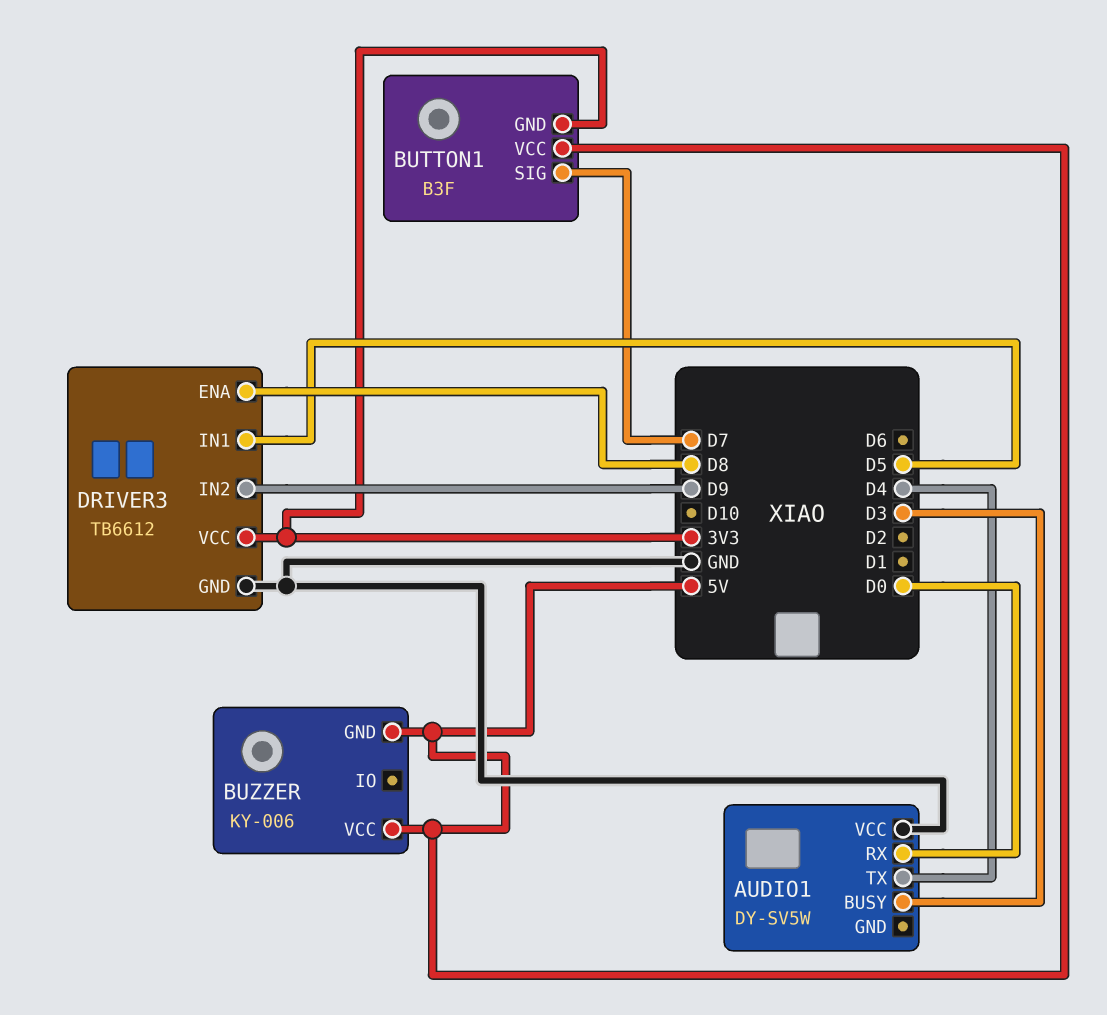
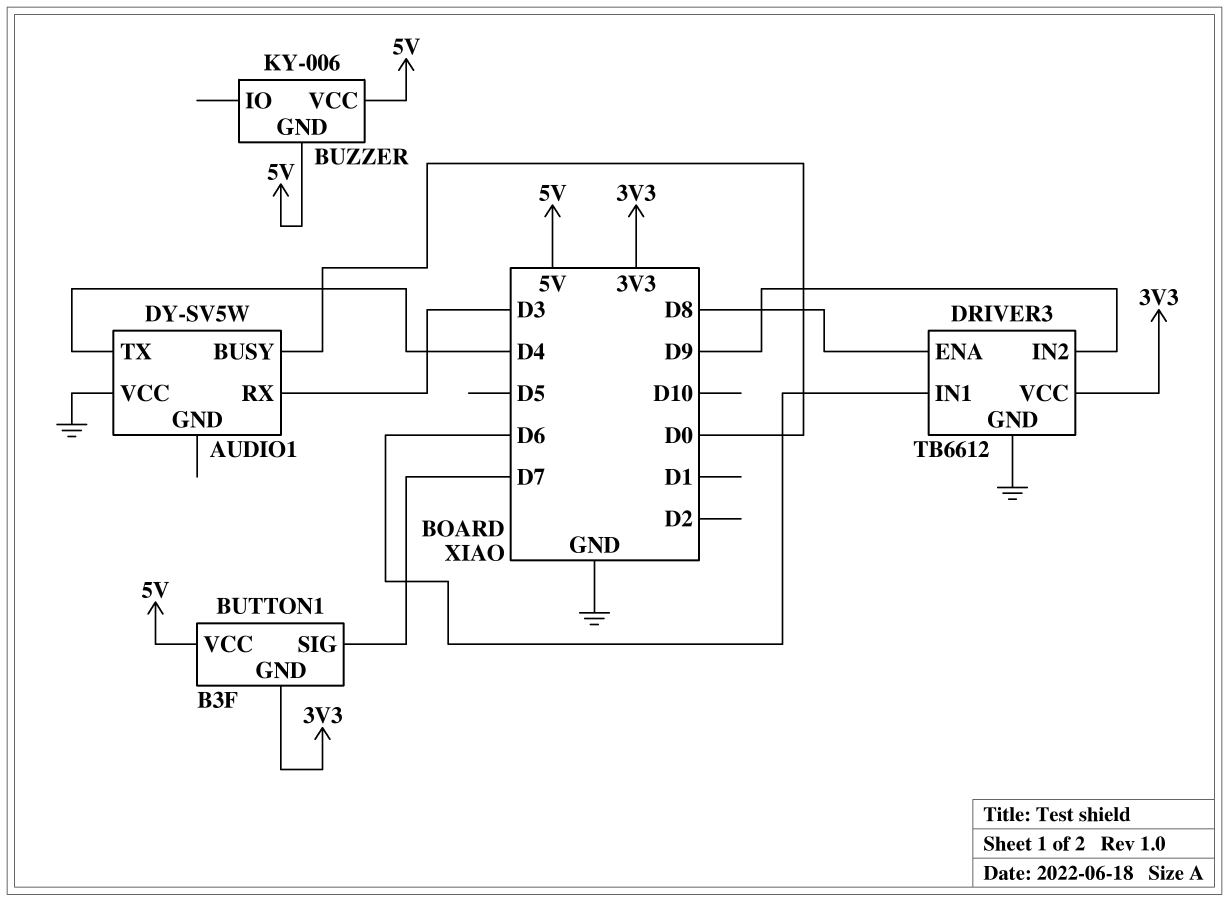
AUDIO1 pin BUSY: D3 -> D0
AUDIO1 pin RX: D0 -> D3
DRIVER3 pin IN1: D5 -> D6

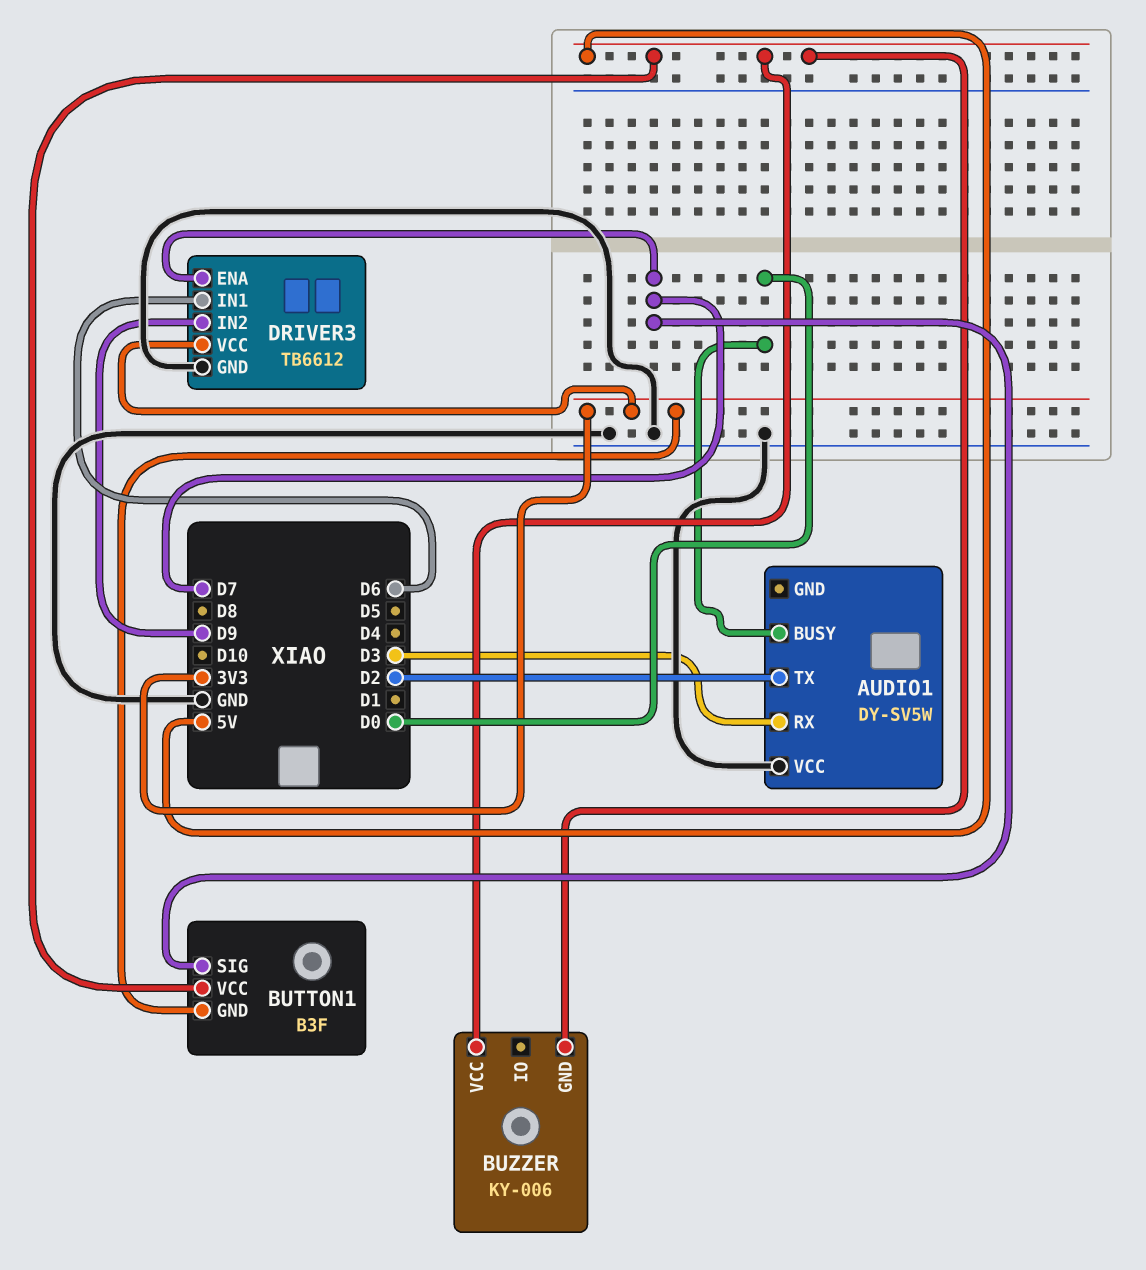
AUDIO1 pin TX: D4 -> D2
DRIVER3 pin ENA: D8 -> D7

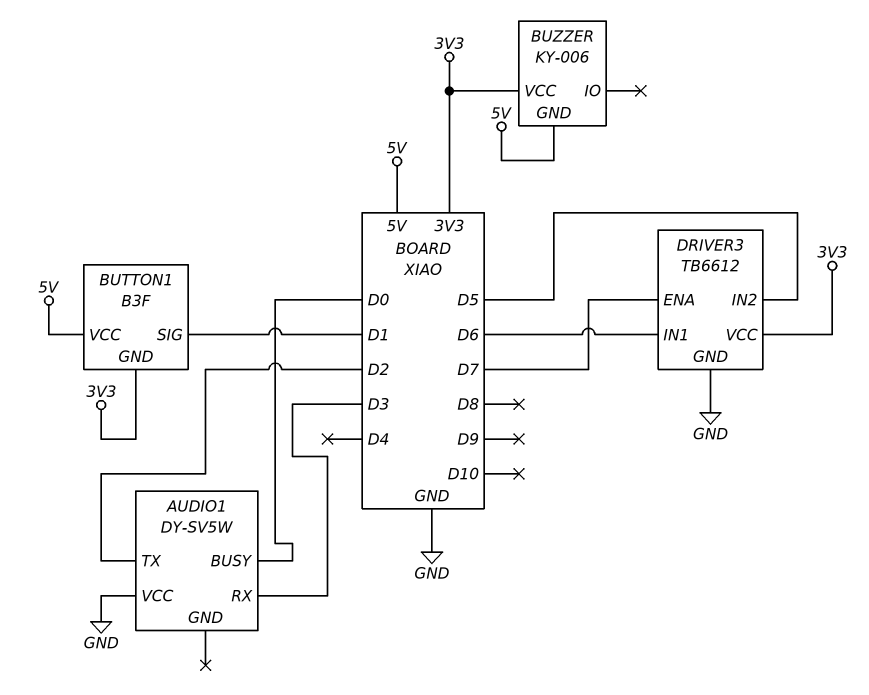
BUTTON1 pin SIG: D7 -> D1
BUZZER pin VCC: 5V -> 3V3
DRIVER3 pin IN2: D9 -> D5

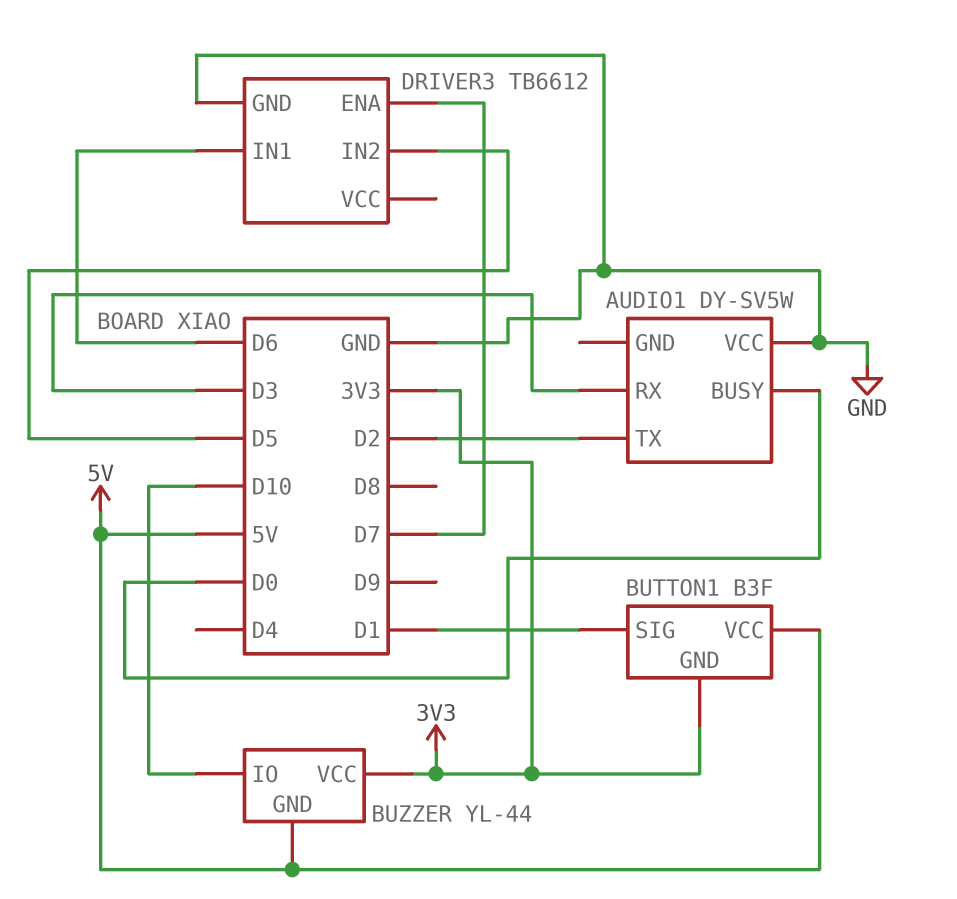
BUZZER: KY-006 -> YL-44
BUZZER pin IO: none -> D10
DRIVER3 pin VCC: 3V3 -> none

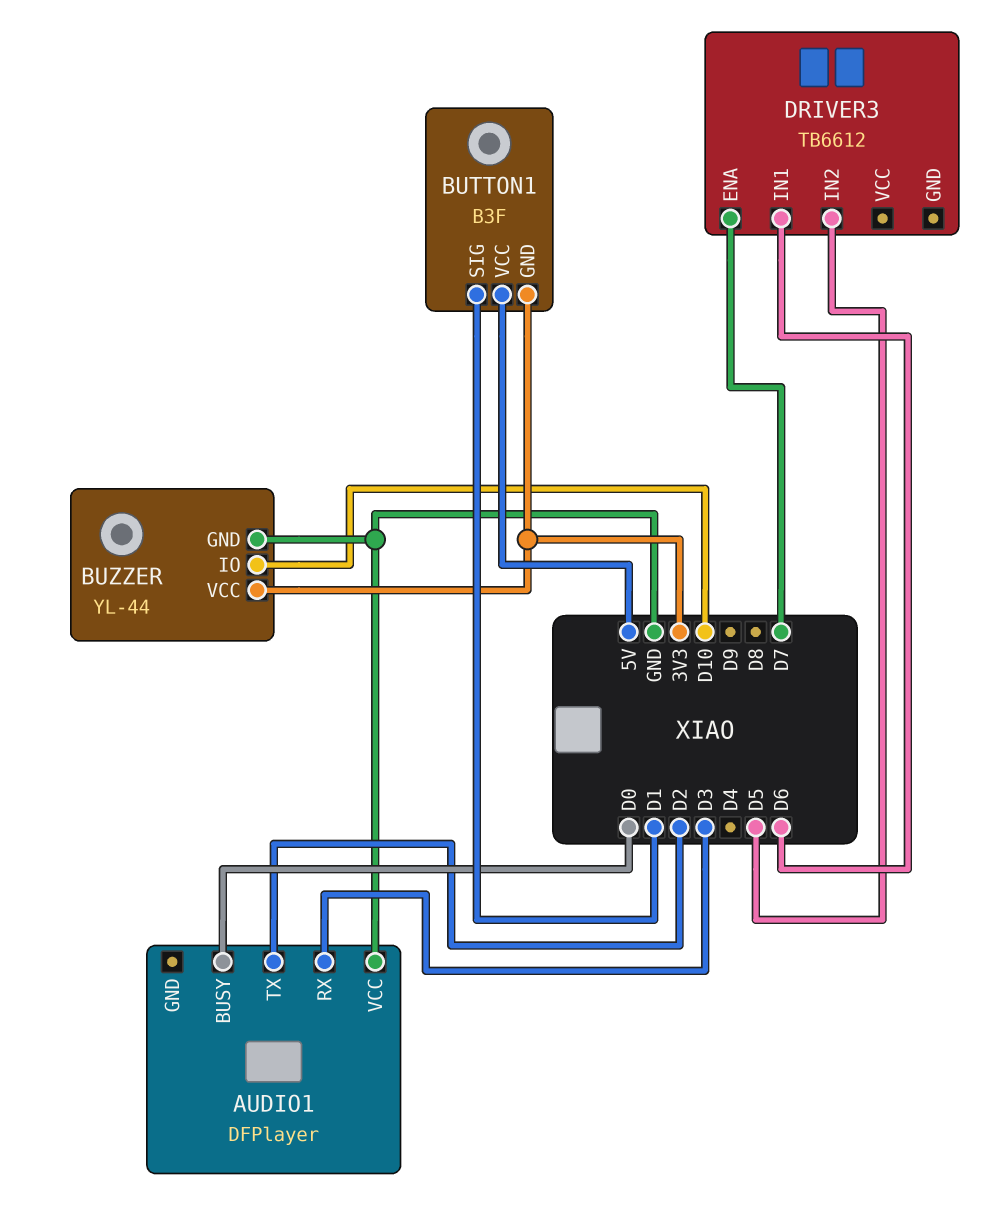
AUDIO1: DY-SV5W -> DFPlayer
BUZZER pin GND: 5V -> GND
DRIVER3 pin GND: GND -> none

